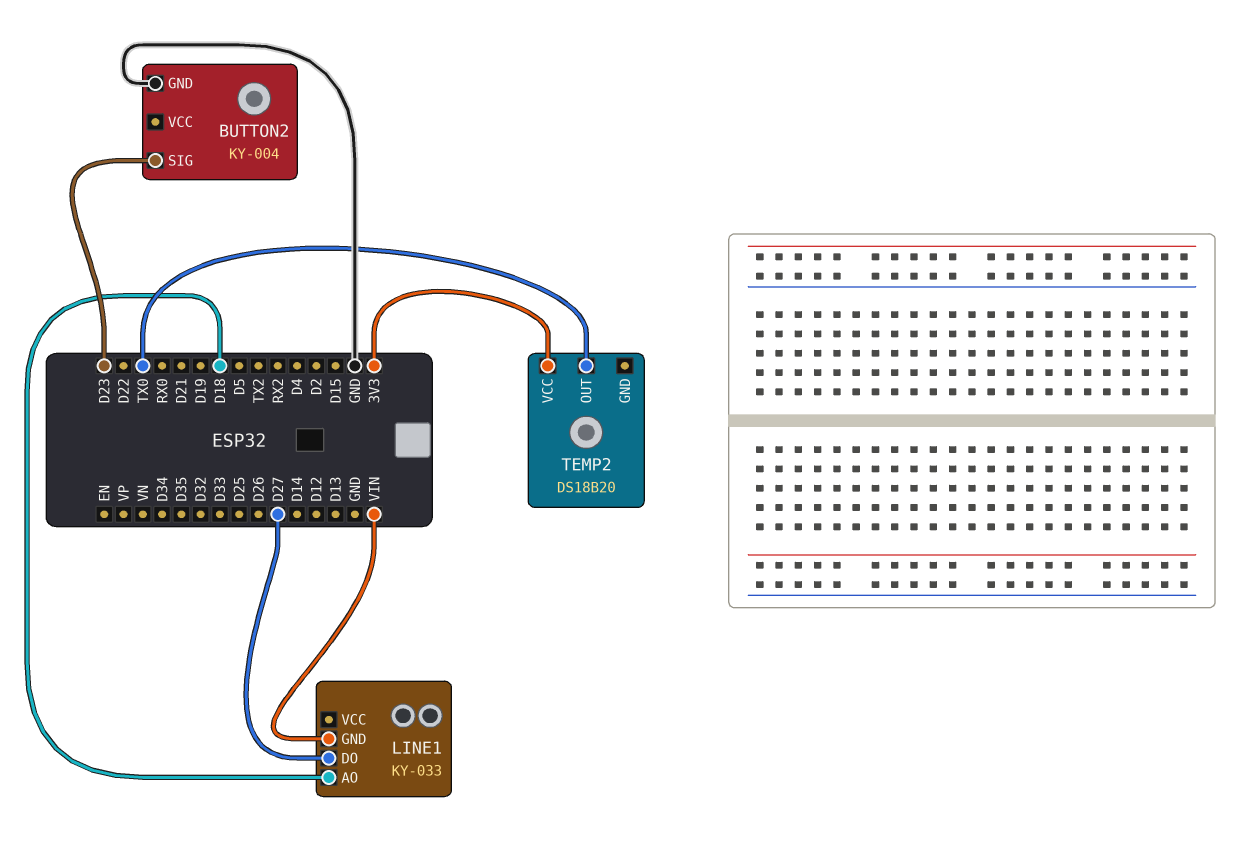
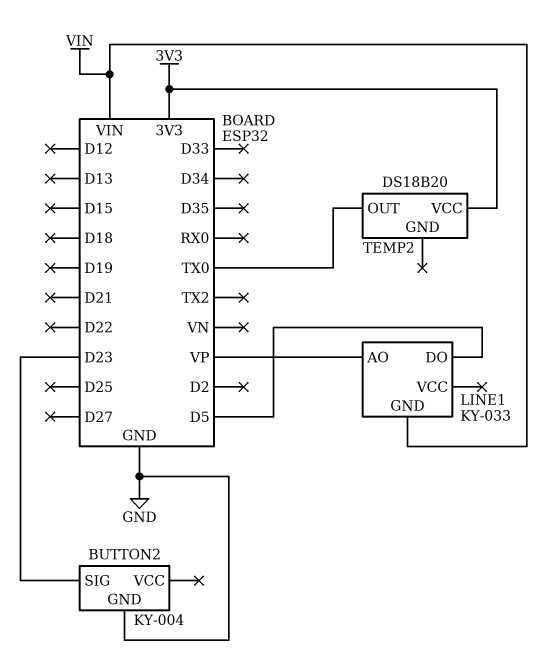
LINE1 pin AO: D18 -> VP
LINE1 pin DO: D27 -> D5

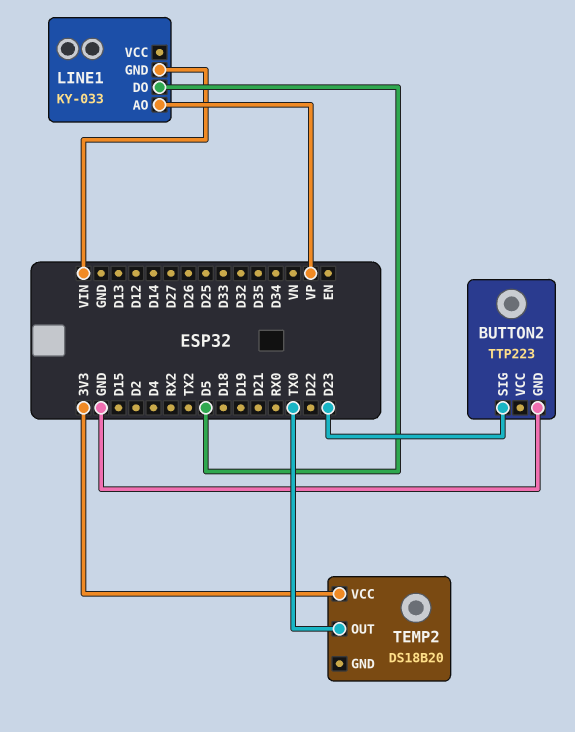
BUTTON2: KY-004 -> TTP223

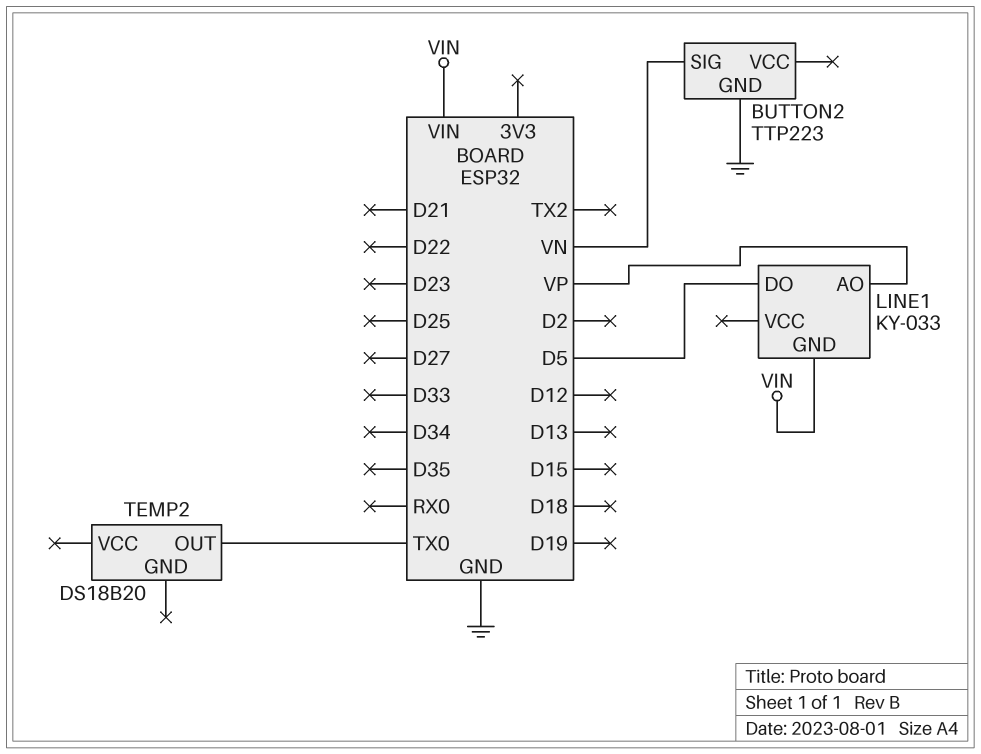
BUTTON2 pin SIG: D23 -> VN
TEMP2 pin VCC: 3V3 -> none

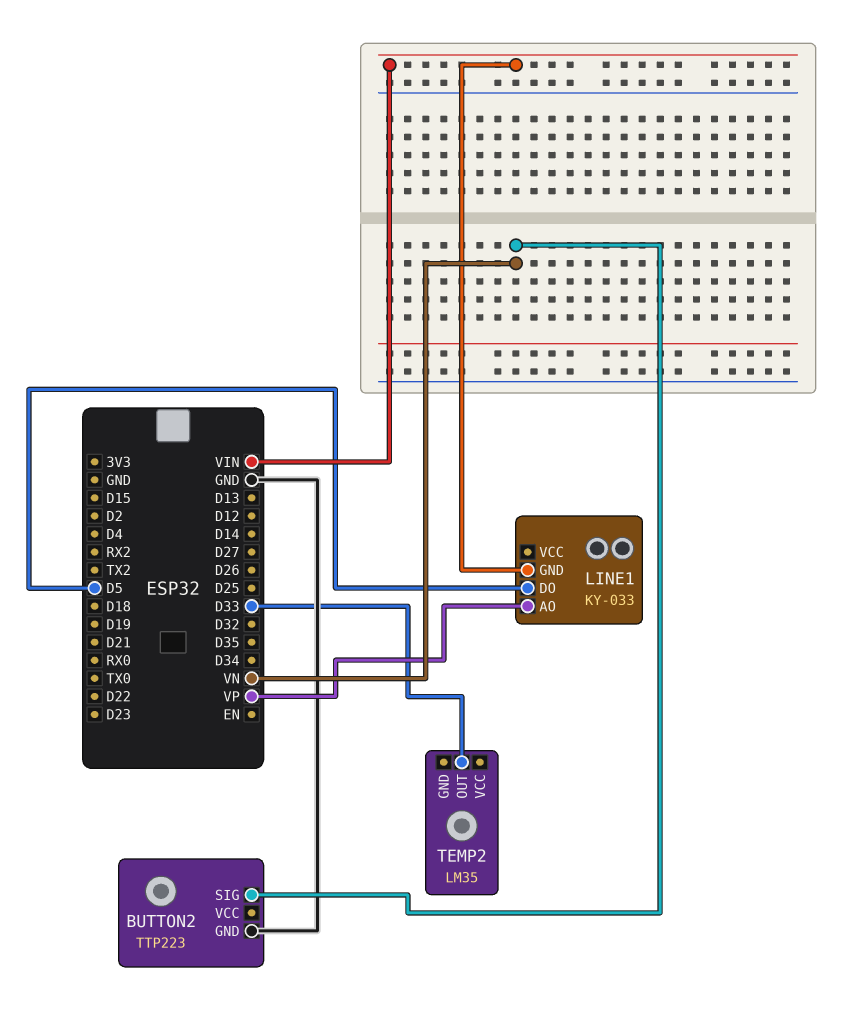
TEMP2: DS18B20 -> LM35
TEMP2 pin OUT: TX0 -> D33

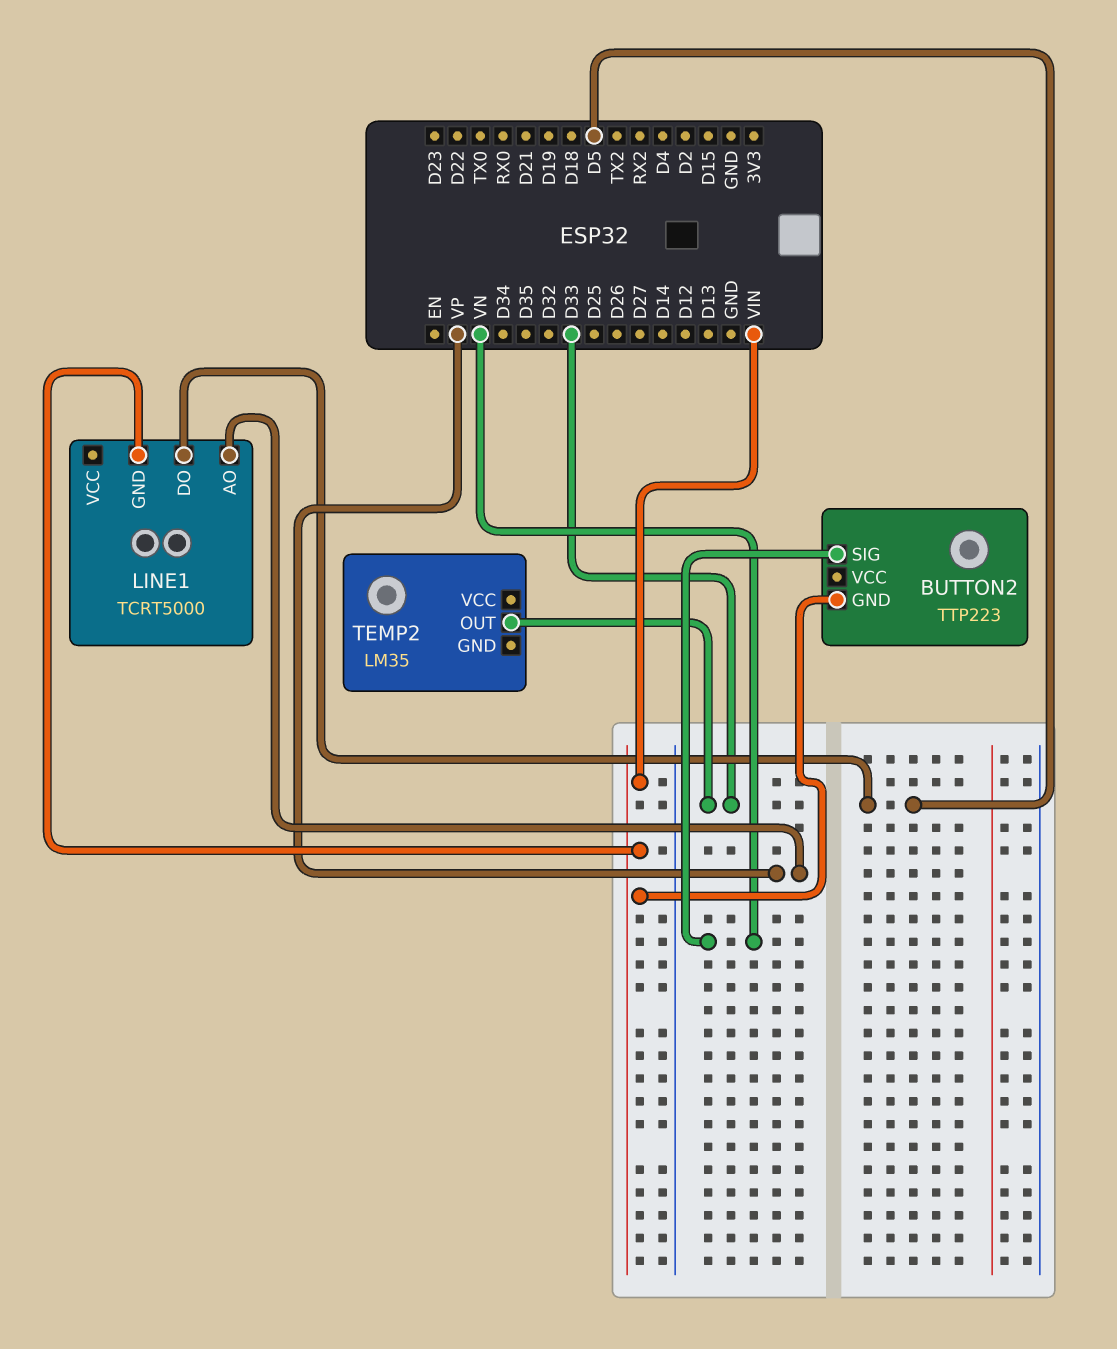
BUTTON2 pin GND: GND -> VIN
LINE1: KY-033 -> TCRT5000

